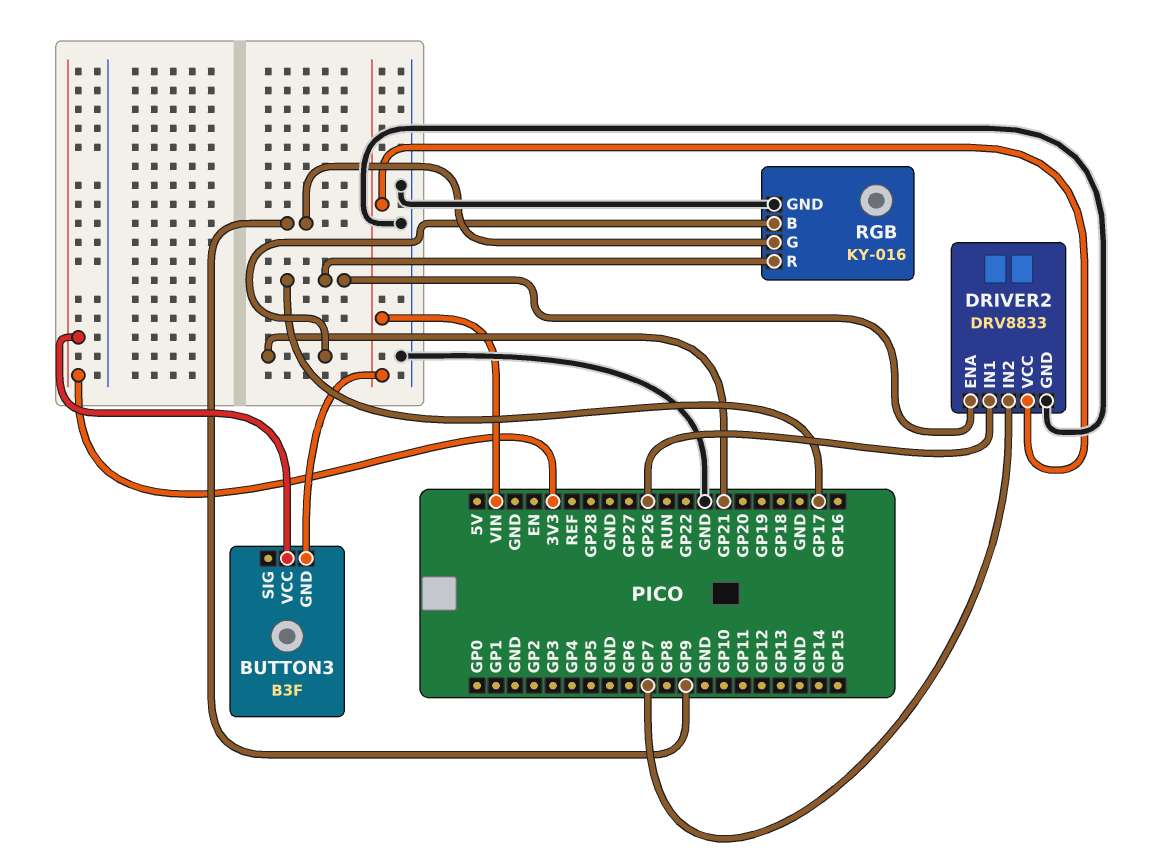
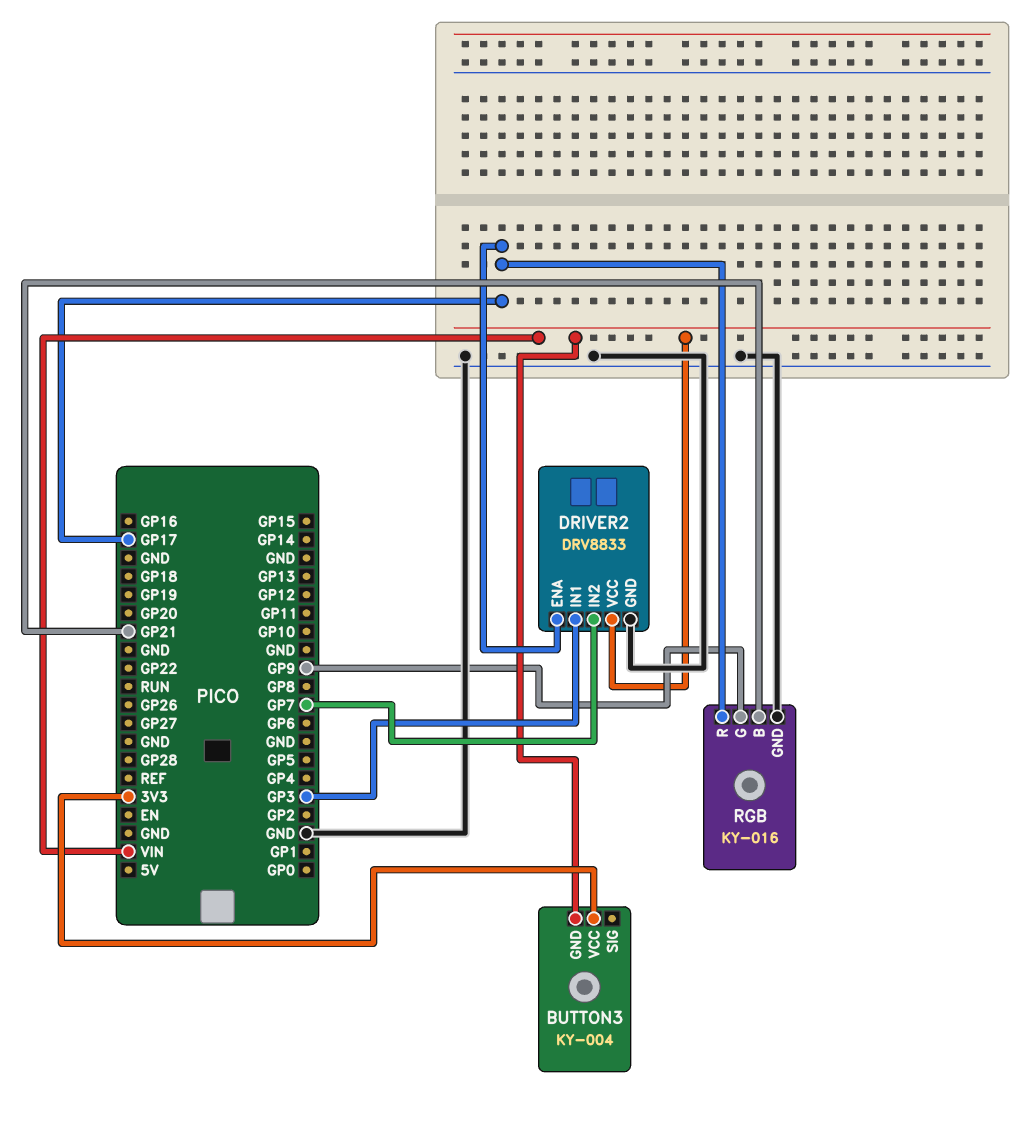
BUTTON3: B3F -> KY-004
DRIVER2 pin IN1: GP26 -> GP3

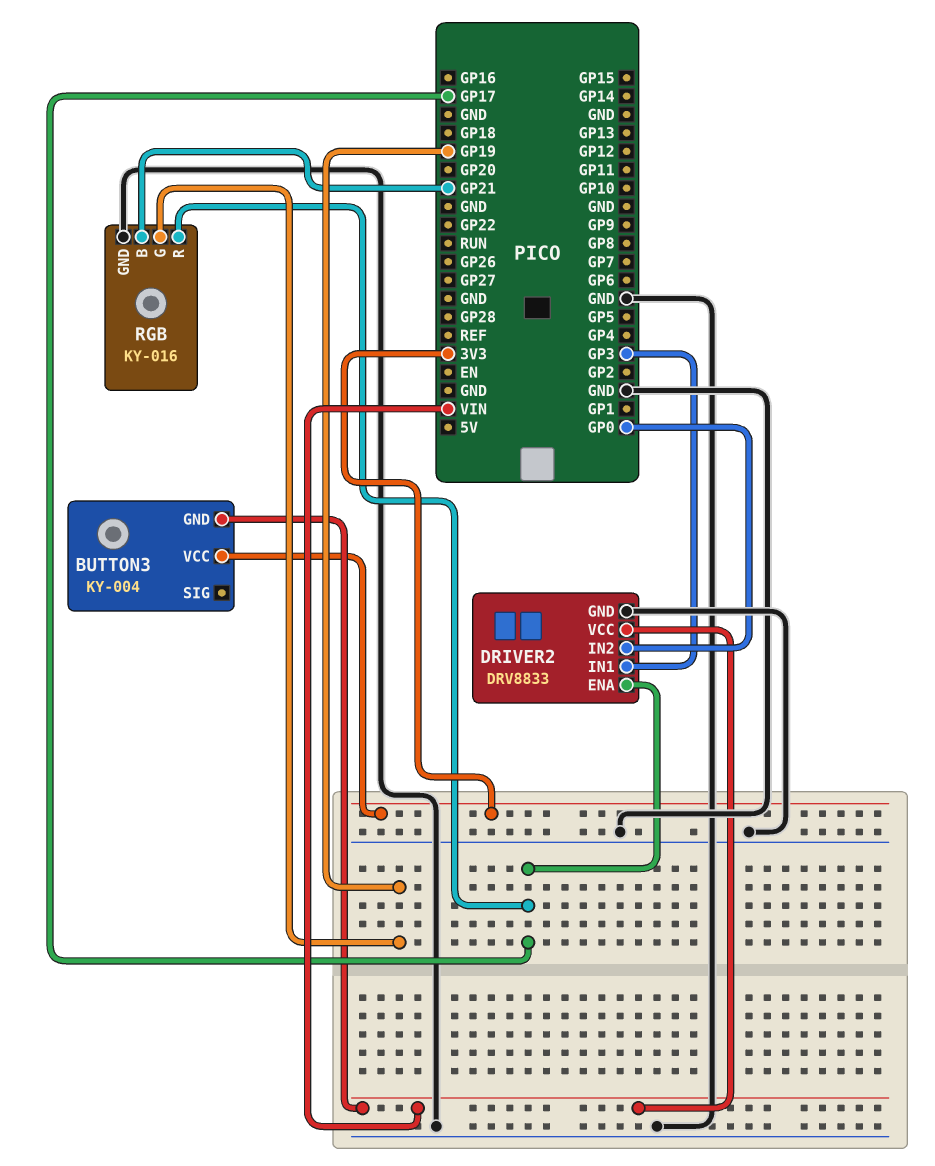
DRIVER2 pin IN2: GP7 -> GP0
RGB pin G: GP9 -> GP19

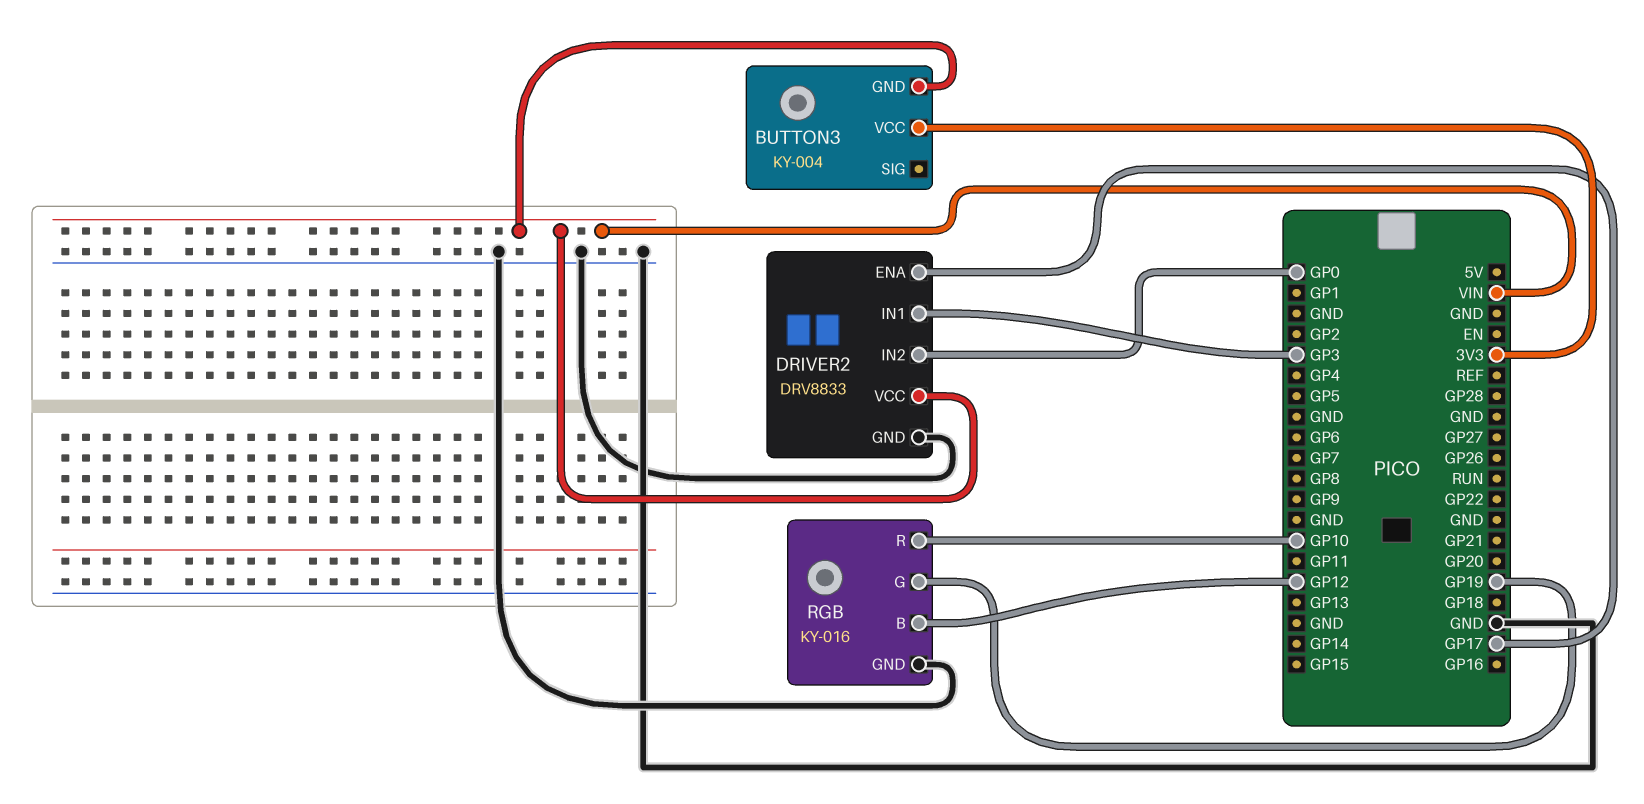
RGB pin B: GP21 -> GP12
RGB pin R: GP17 -> GP10

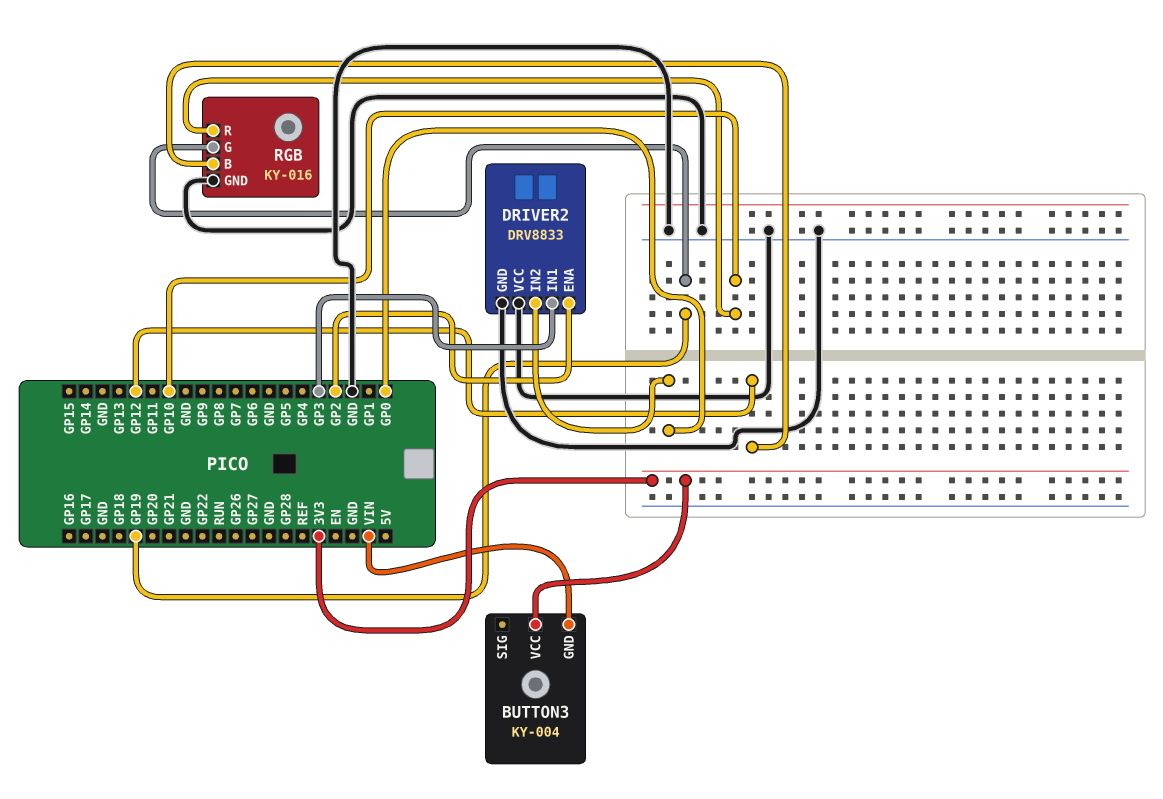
DRIVER2 pin ENA: GP17 -> GP2
DRIVER2 pin VCC: VIN -> GND

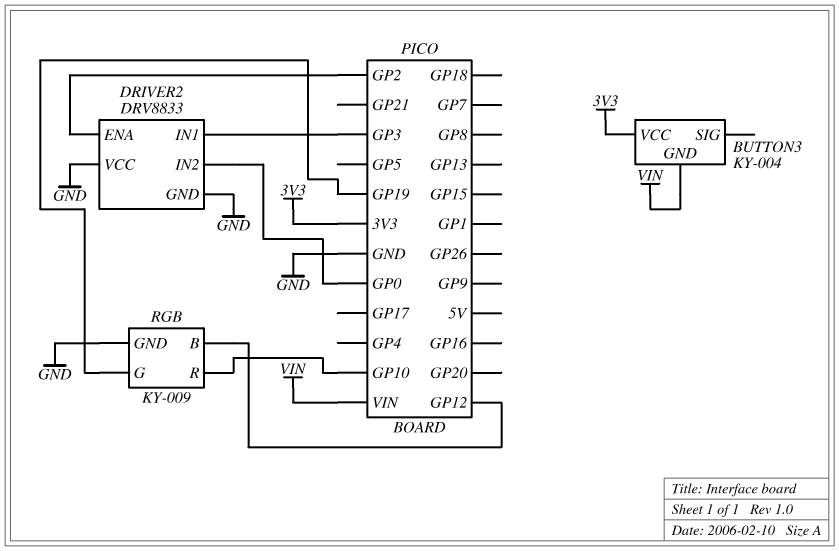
RGB: KY-016 -> KY-009

